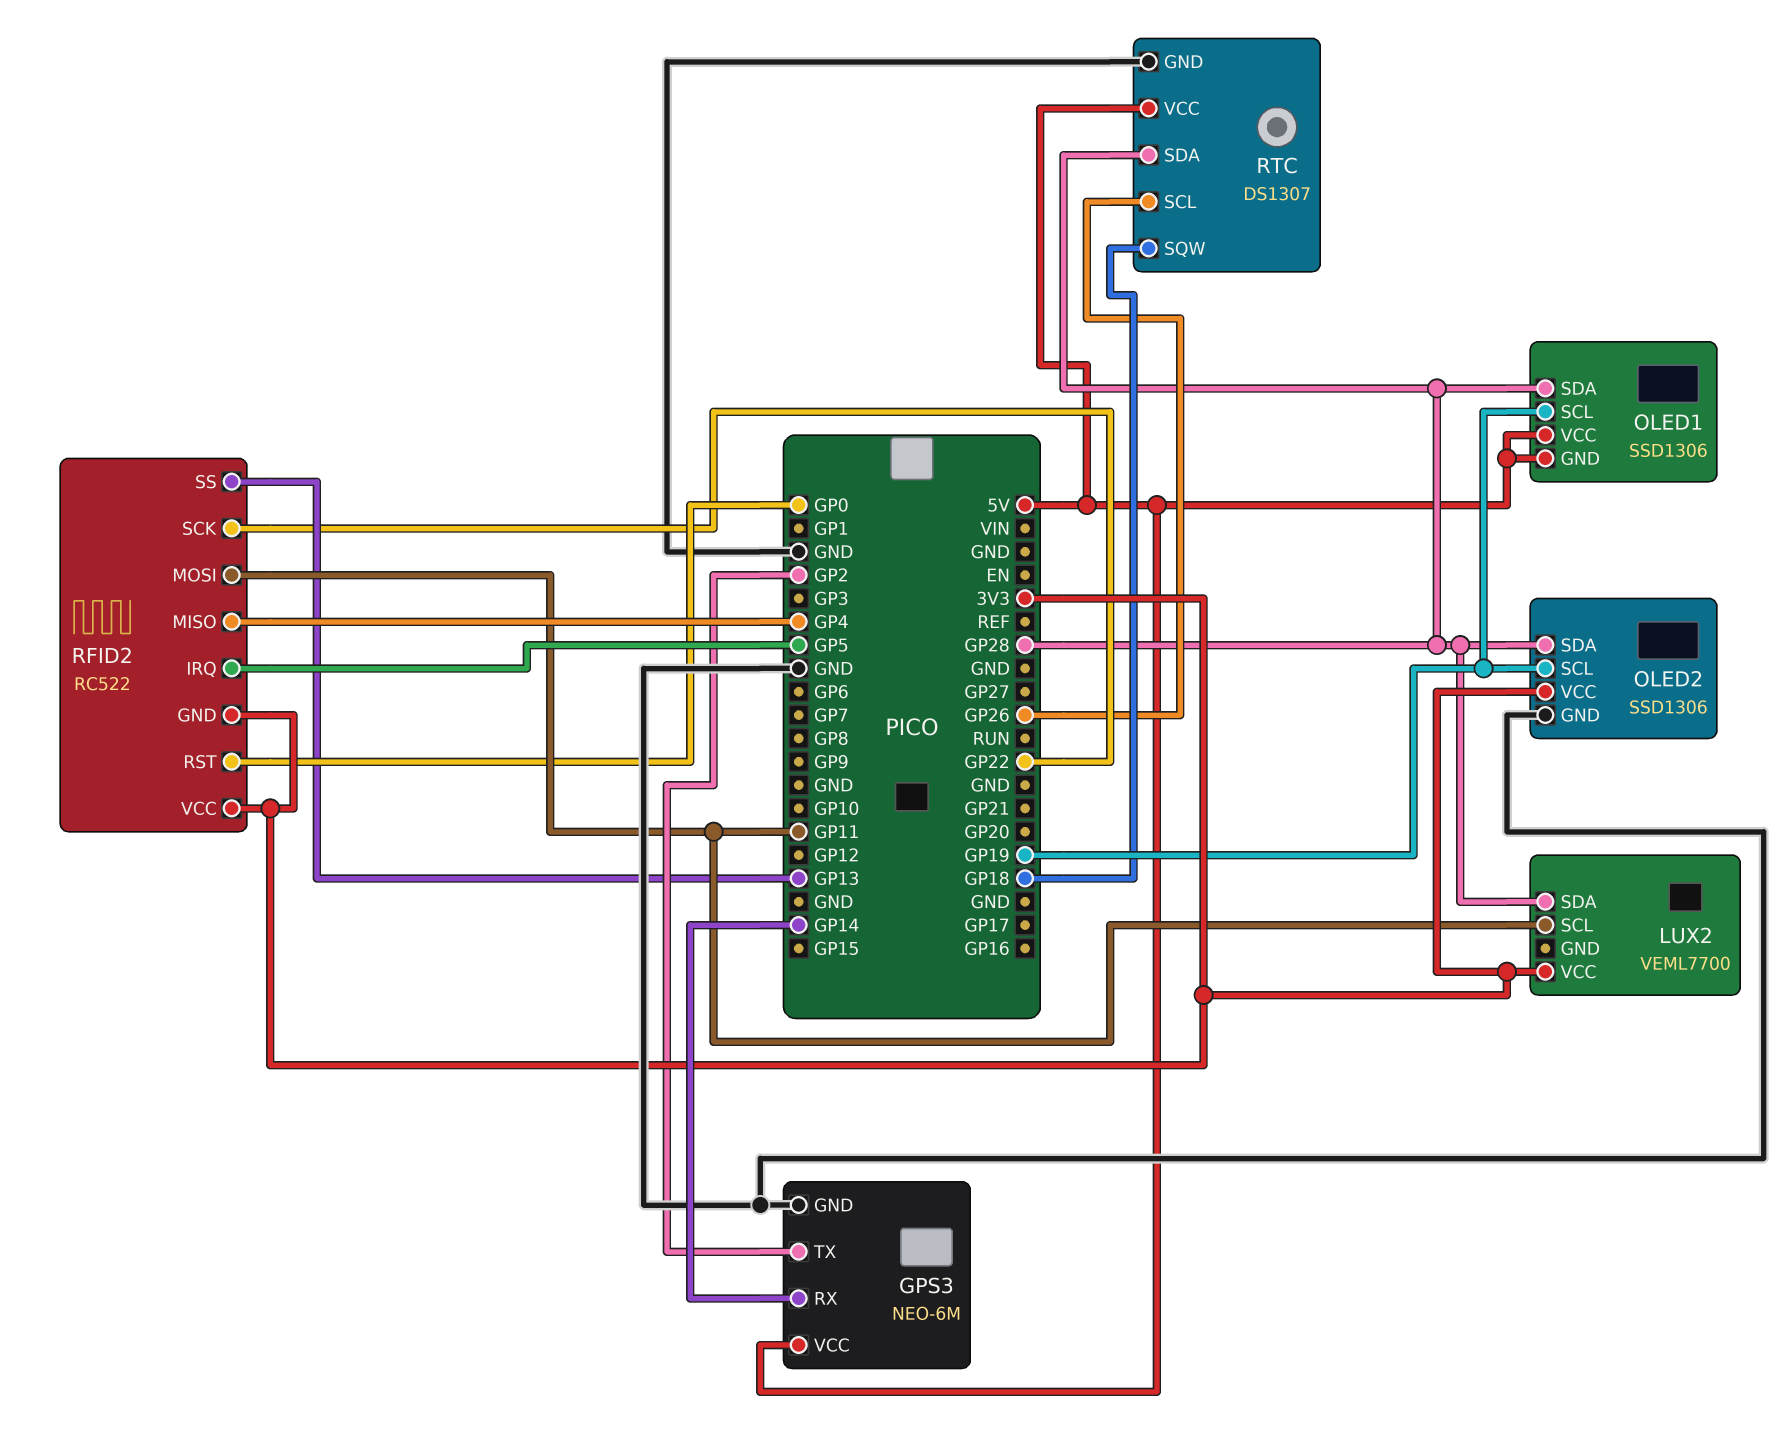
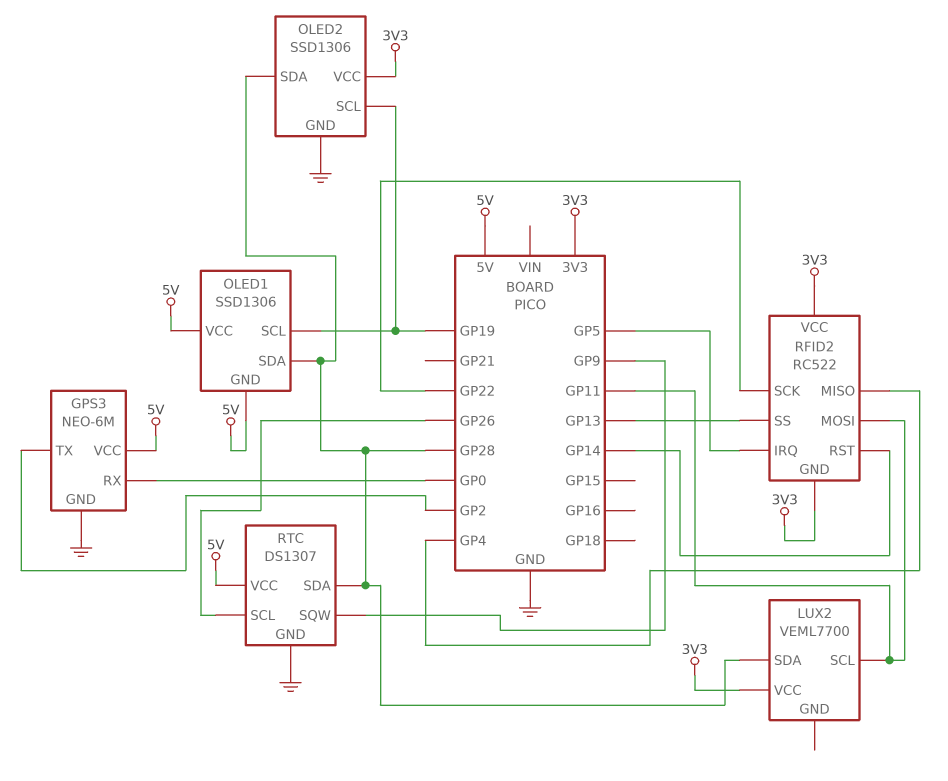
GPS3 pin RX: GP14 -> GP0
RFID2 pin RST: GP0 -> GP14
RTC pin SQW: GP18 -> GP9

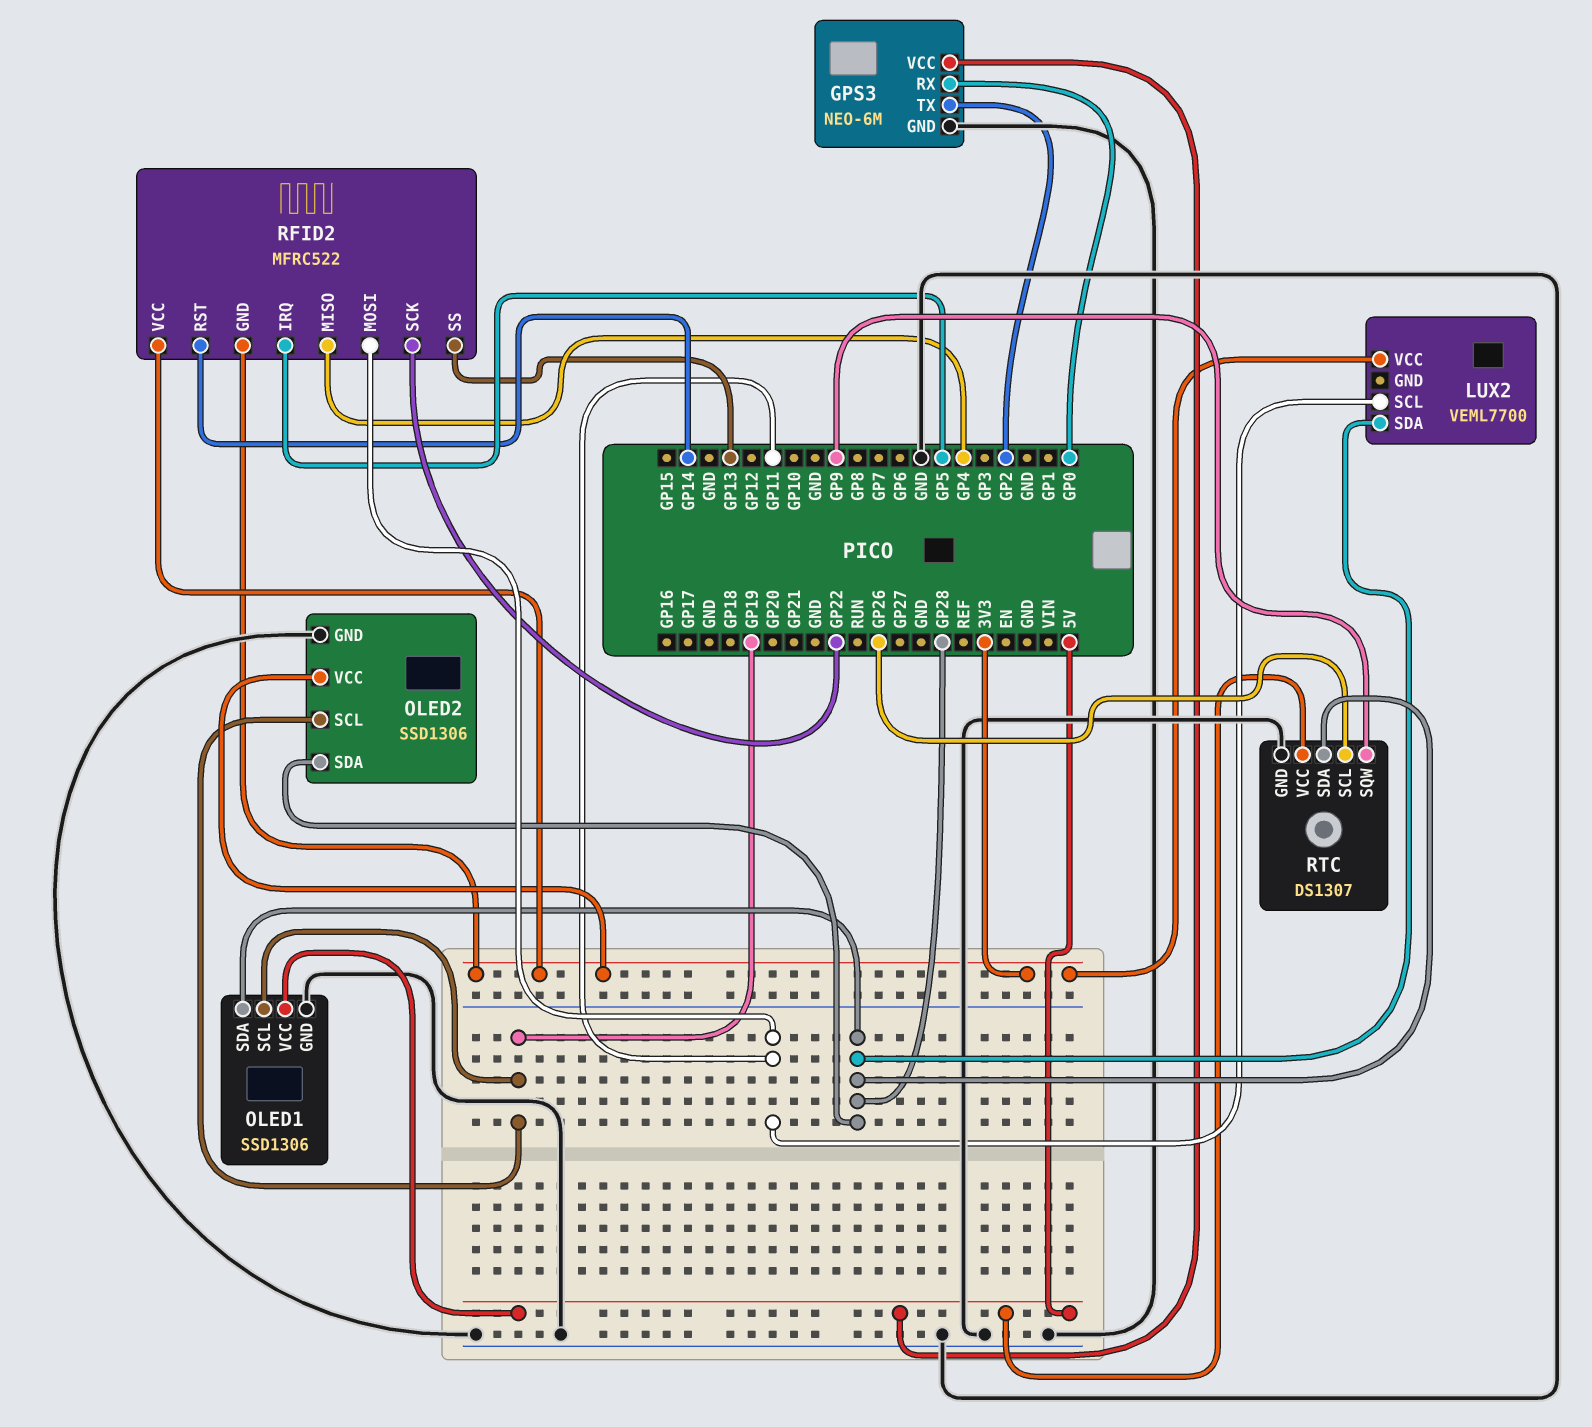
OLED1 pin GND: 5V -> GND
RFID2: RC522 -> MFRC522

